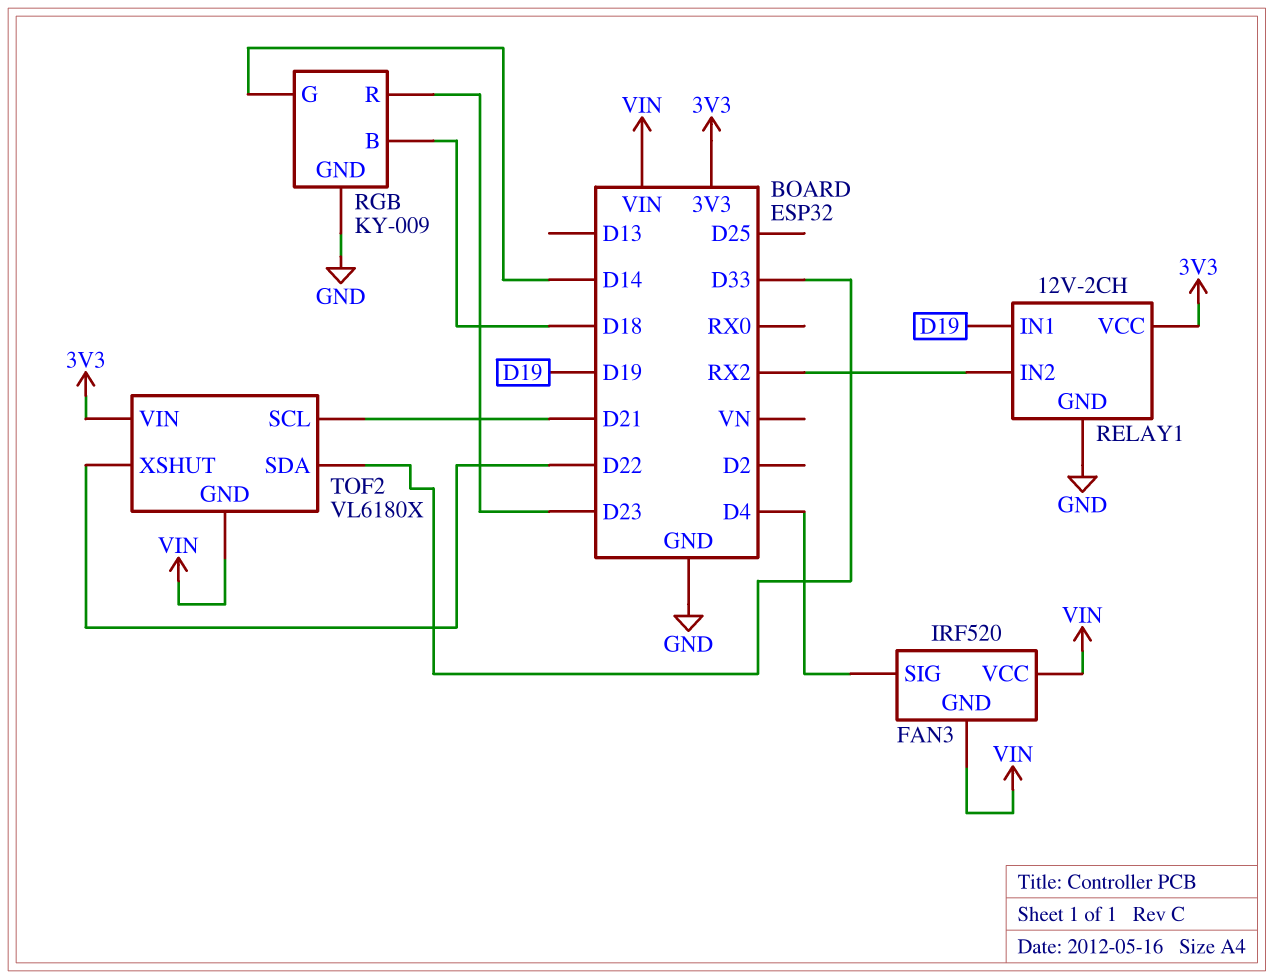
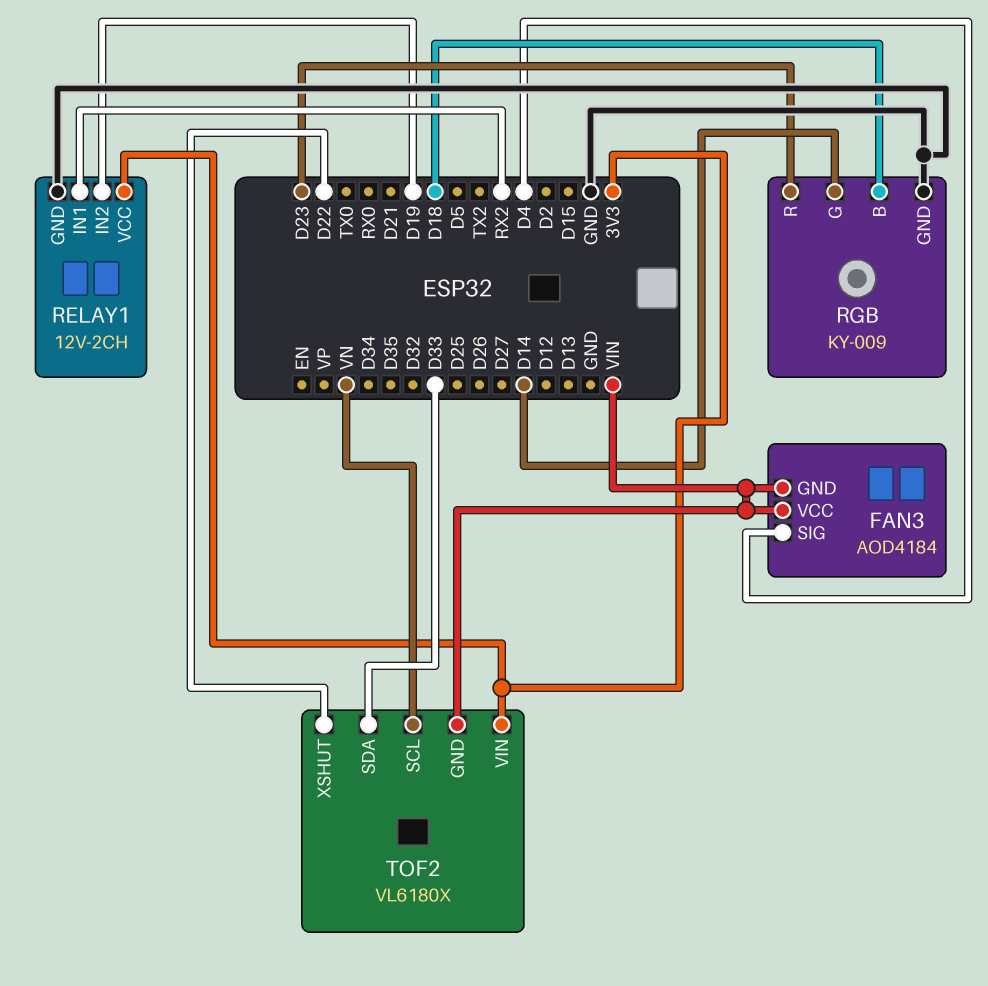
FAN3: IRF520 -> AOD4184
RELAY1 pin IN1: D19 -> RX2
RELAY1 pin IN2: RX2 -> D19
TOF2 pin SCL: D21 -> VN

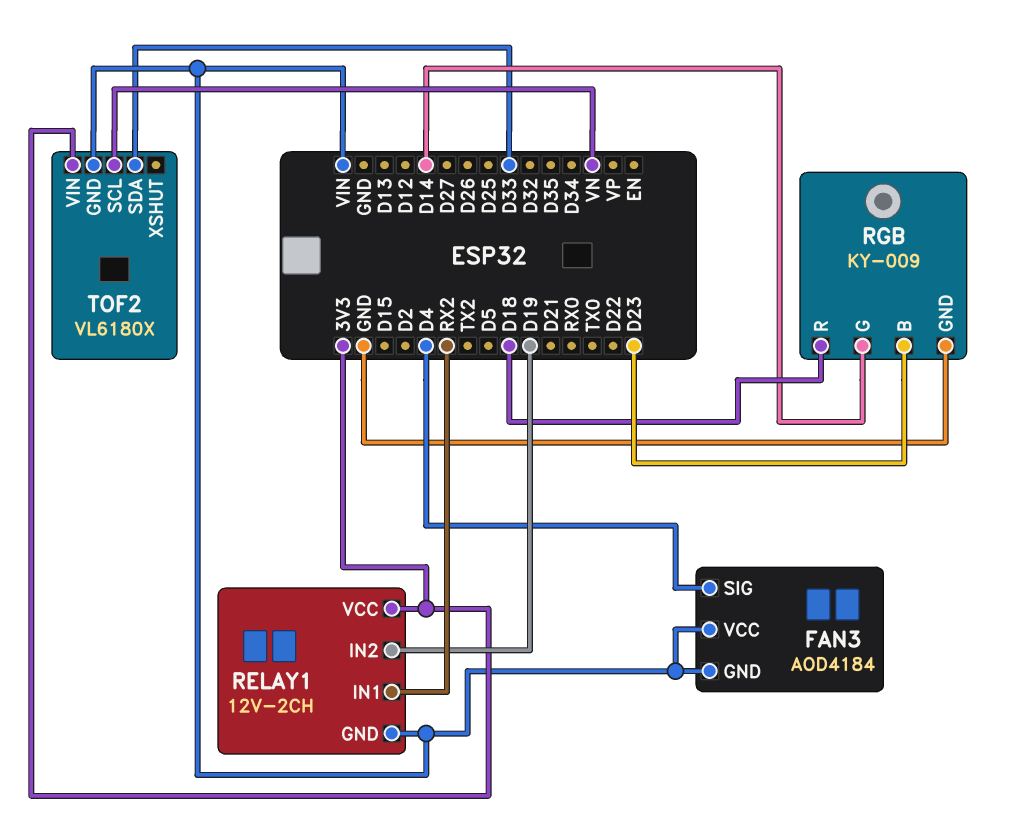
RELAY1 pin GND: GND -> VIN
RGB pin B: D18 -> D23
RGB pin R: D23 -> D18
TOF2 pin XSHUT: D22 -> none

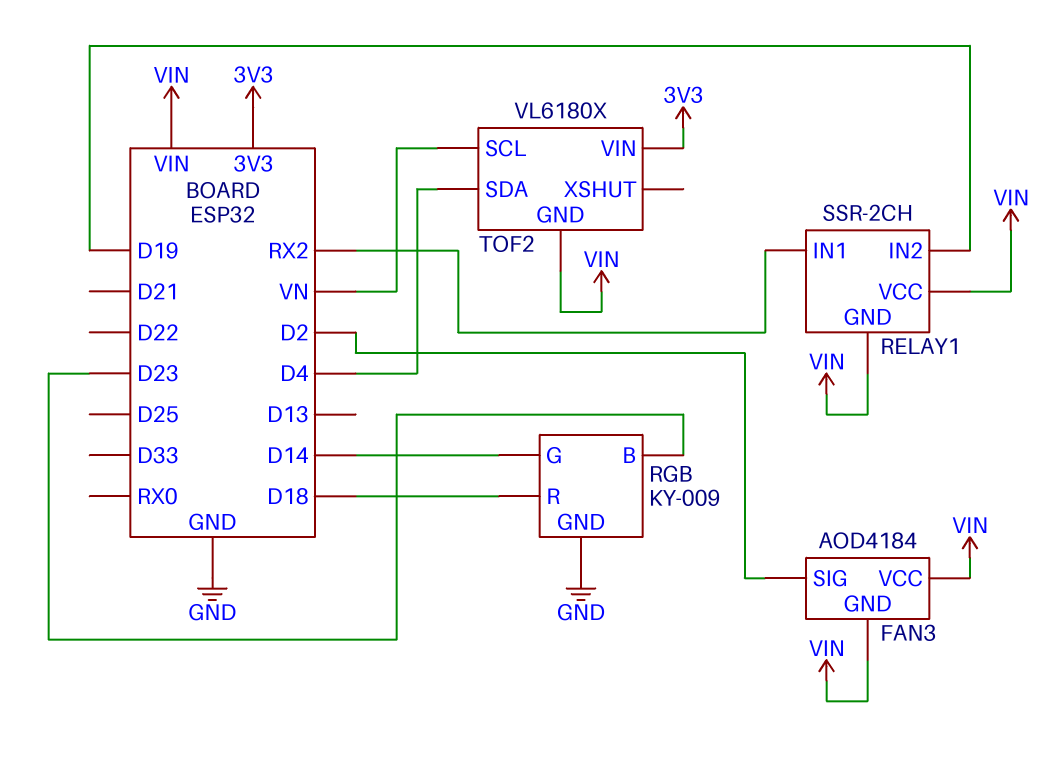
FAN3 pin SIG: D4 -> D2
RELAY1: 12V-2CH -> SSR-2CH
RELAY1 pin VCC: 3V3 -> VIN
TOF2 pin SDA: D33 -> D4

